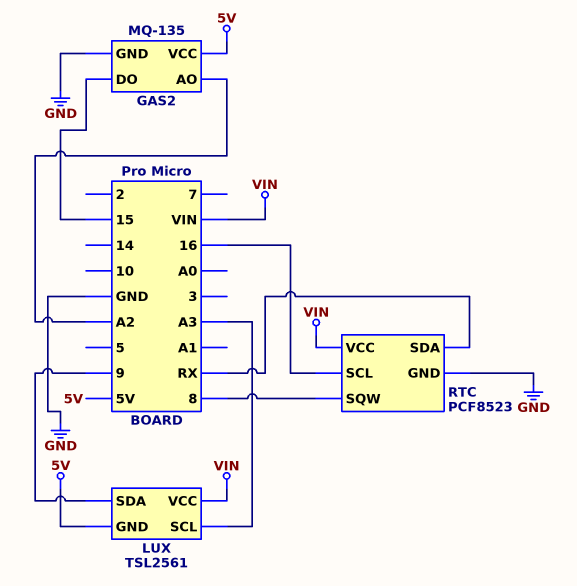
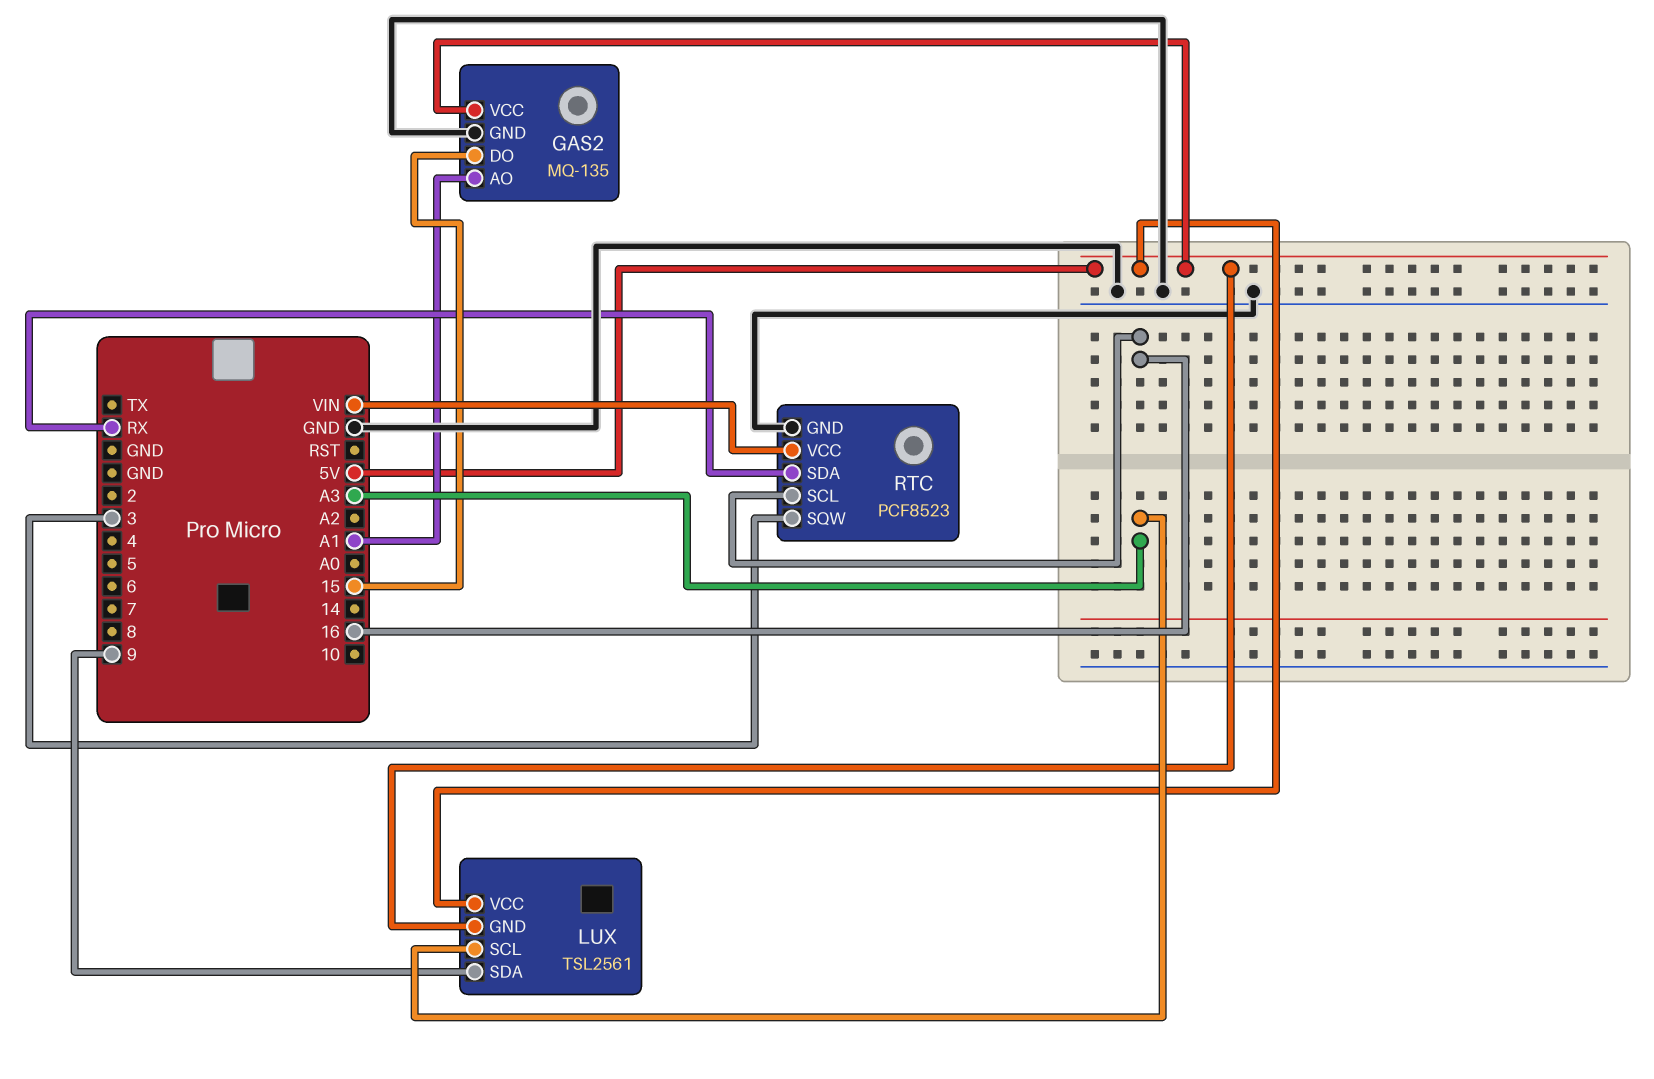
GAS2 pin AO: A2 -> A1
LUX pin VCC: VIN -> 5V
RTC pin SQW: 8 -> 3

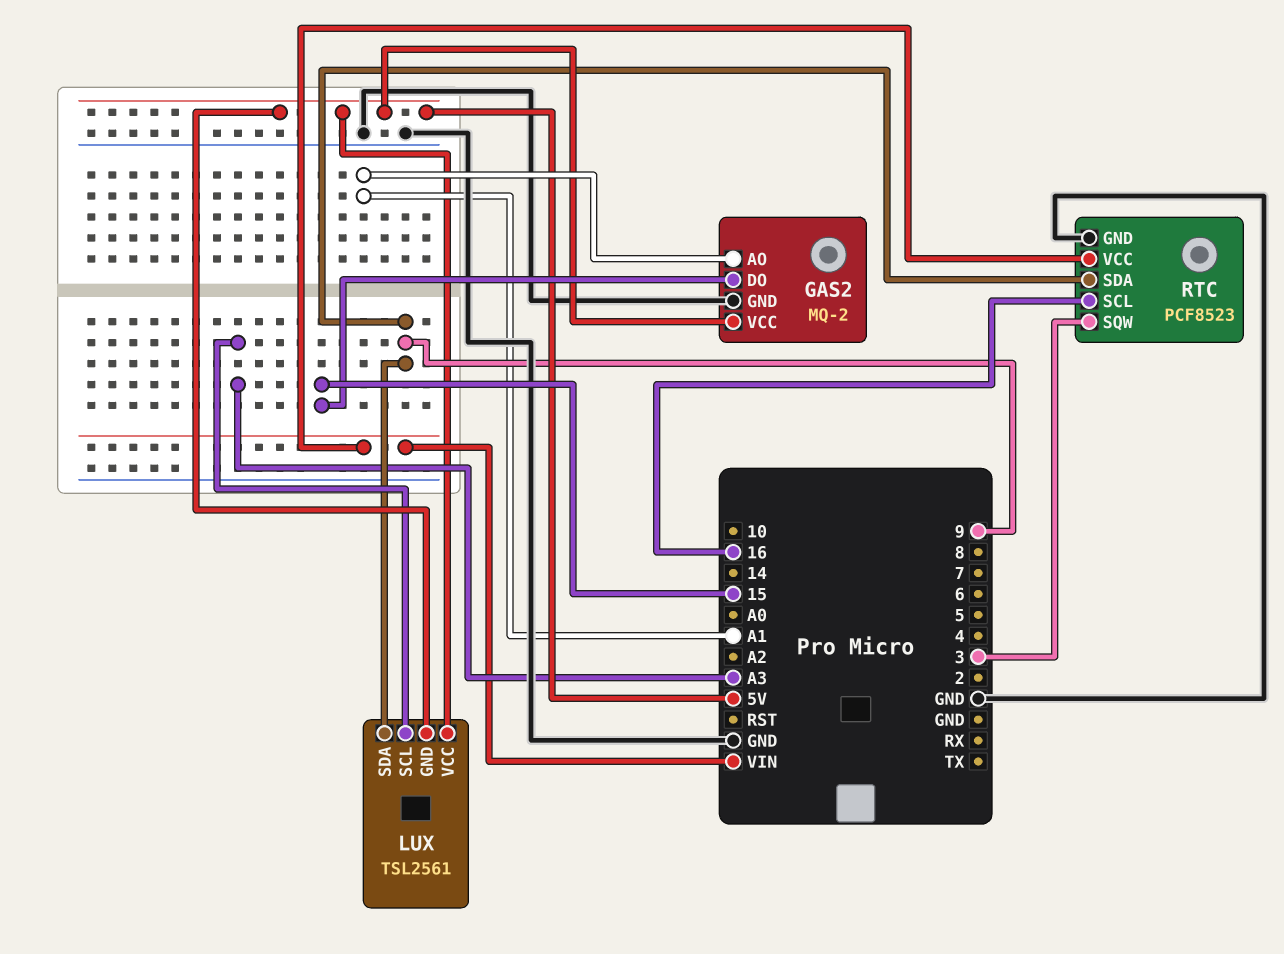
GAS2: MQ-135 -> MQ-2
RTC pin SDA: RX -> 9

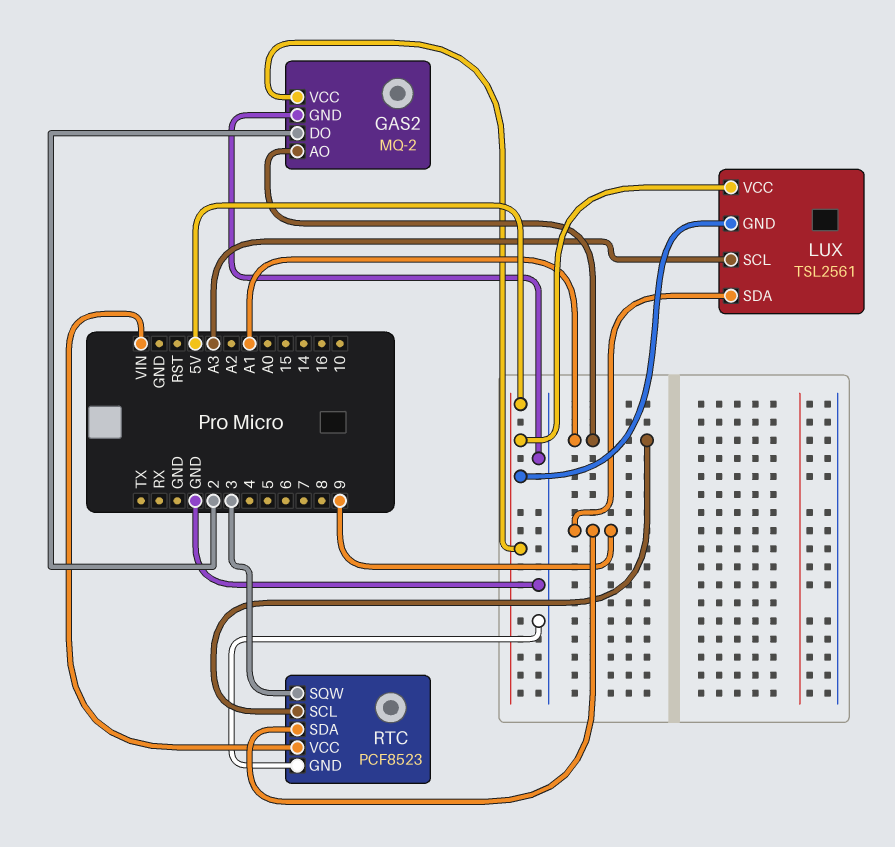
GAS2 pin DO: 15 -> 2
RTC pin SCL: 16 -> A1

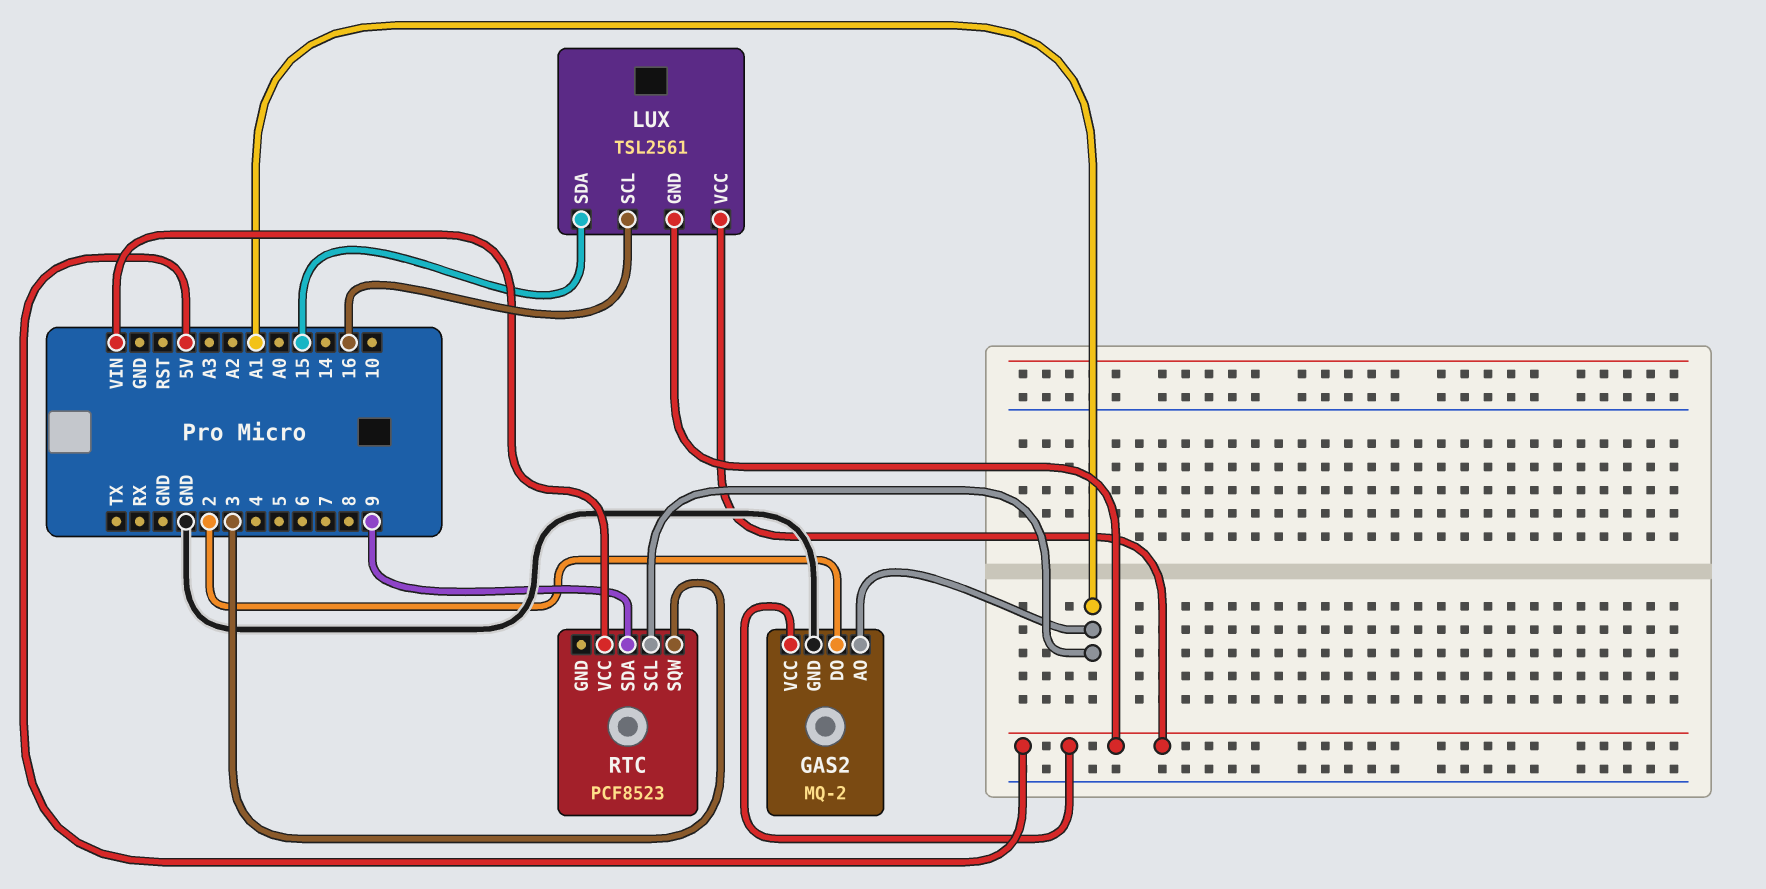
LUX pin SCL: A3 -> 16
LUX pin SDA: 9 -> 15
RTC pin GND: GND -> none

